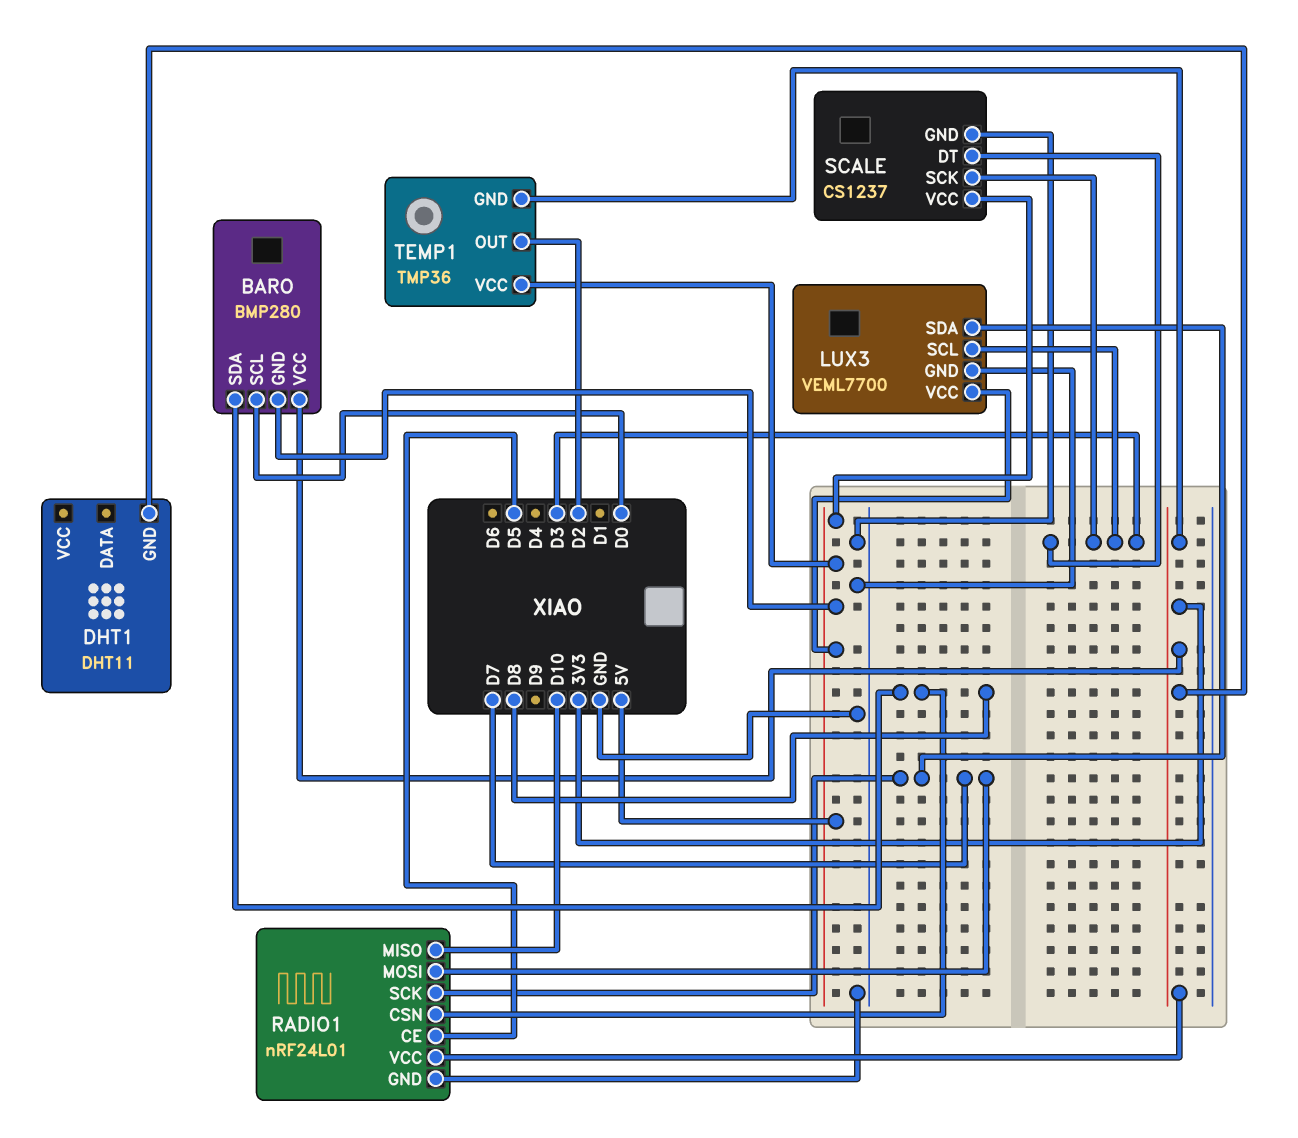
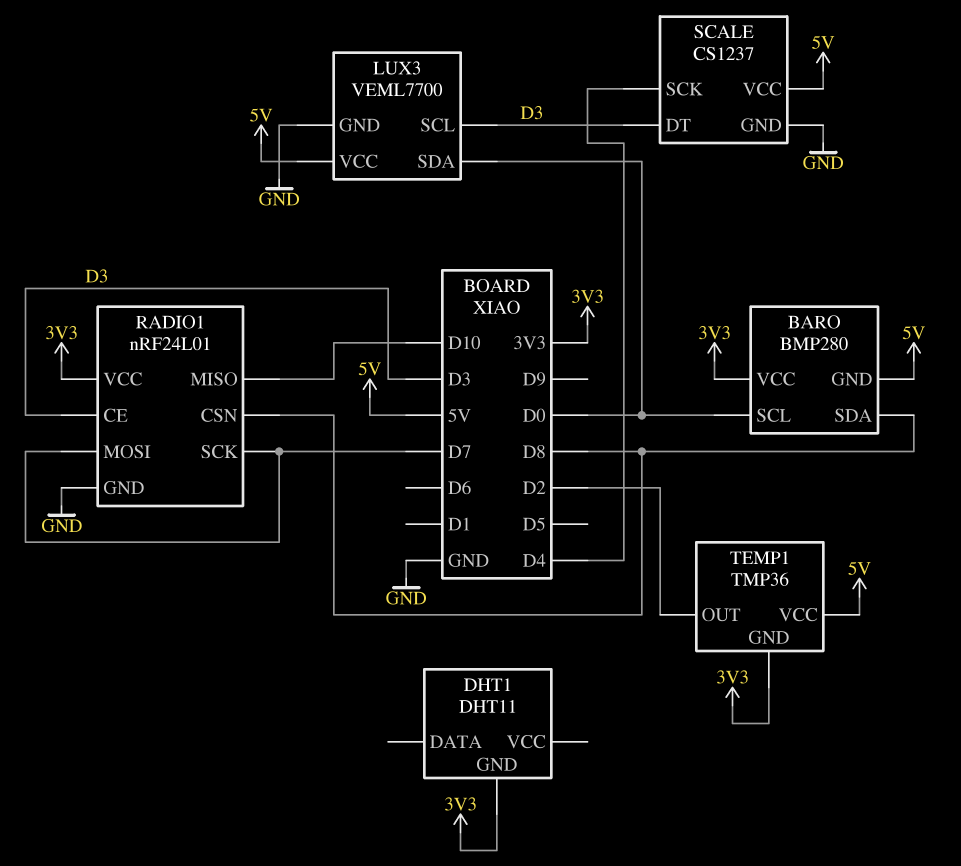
LUX3 pin SDA: D7 -> D0
RADIO1 pin CE: D5 -> D3
SCALE pin SCK: D3 -> D4

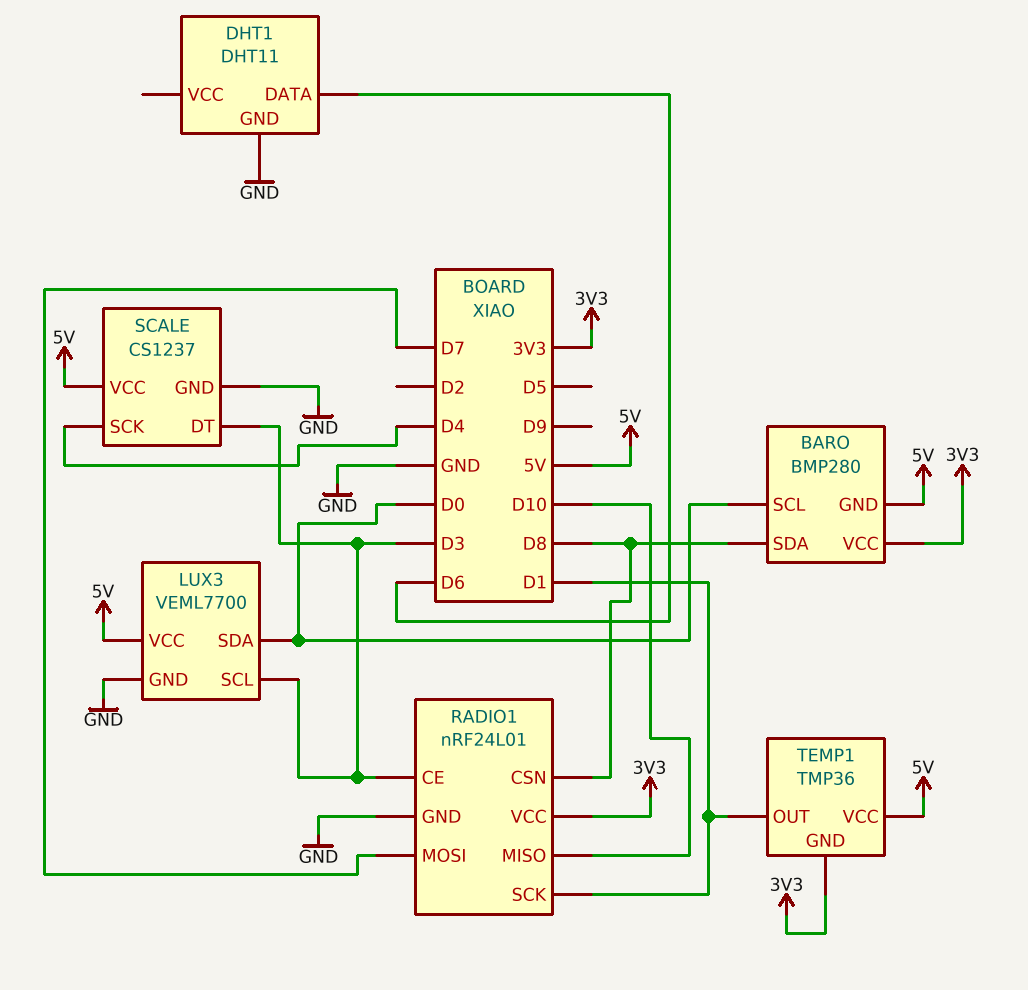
DHT1 pin DATA: none -> D6
DHT1 pin GND: 3V3 -> GND
RADIO1 pin SCK: D7 -> D1
TEMP1 pin OUT: D2 -> D1

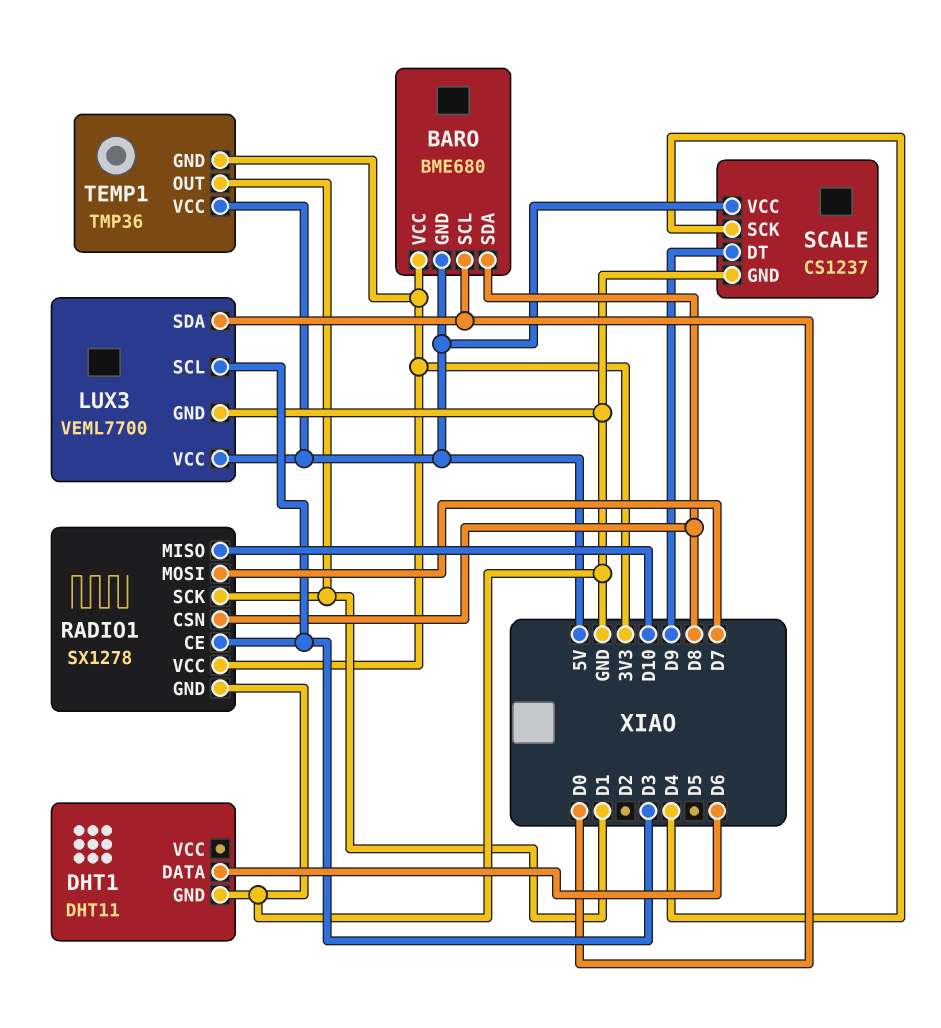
BARO: BMP280 -> BME680
RADIO1: nRF24L01 -> SX1278
SCALE pin DT: D3 -> D9

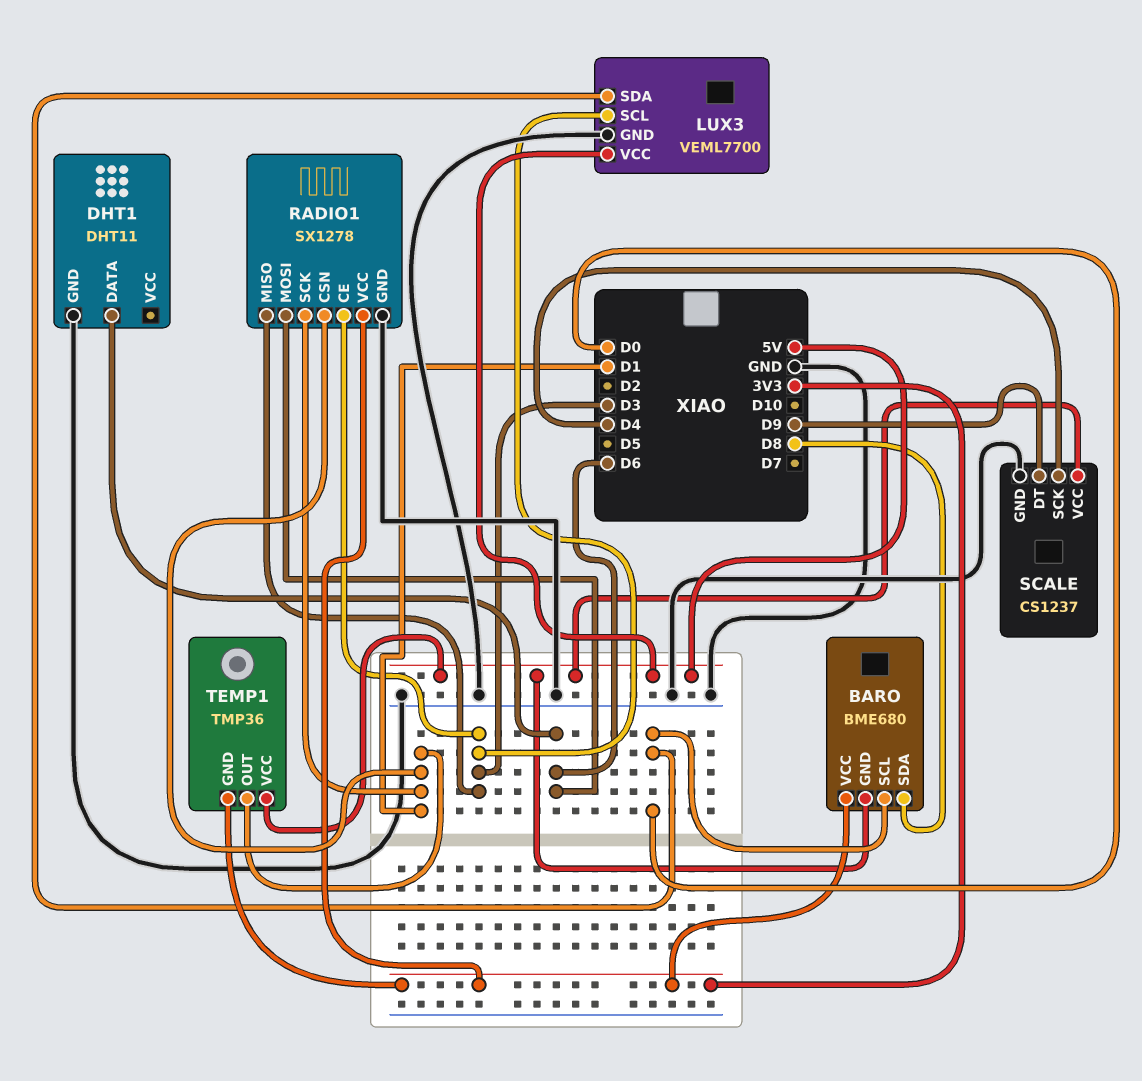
RADIO1 pin CSN: D8 -> D1
RADIO1 pin MISO: D10 -> D3
RADIO1 pin MOSI: D7 -> D6

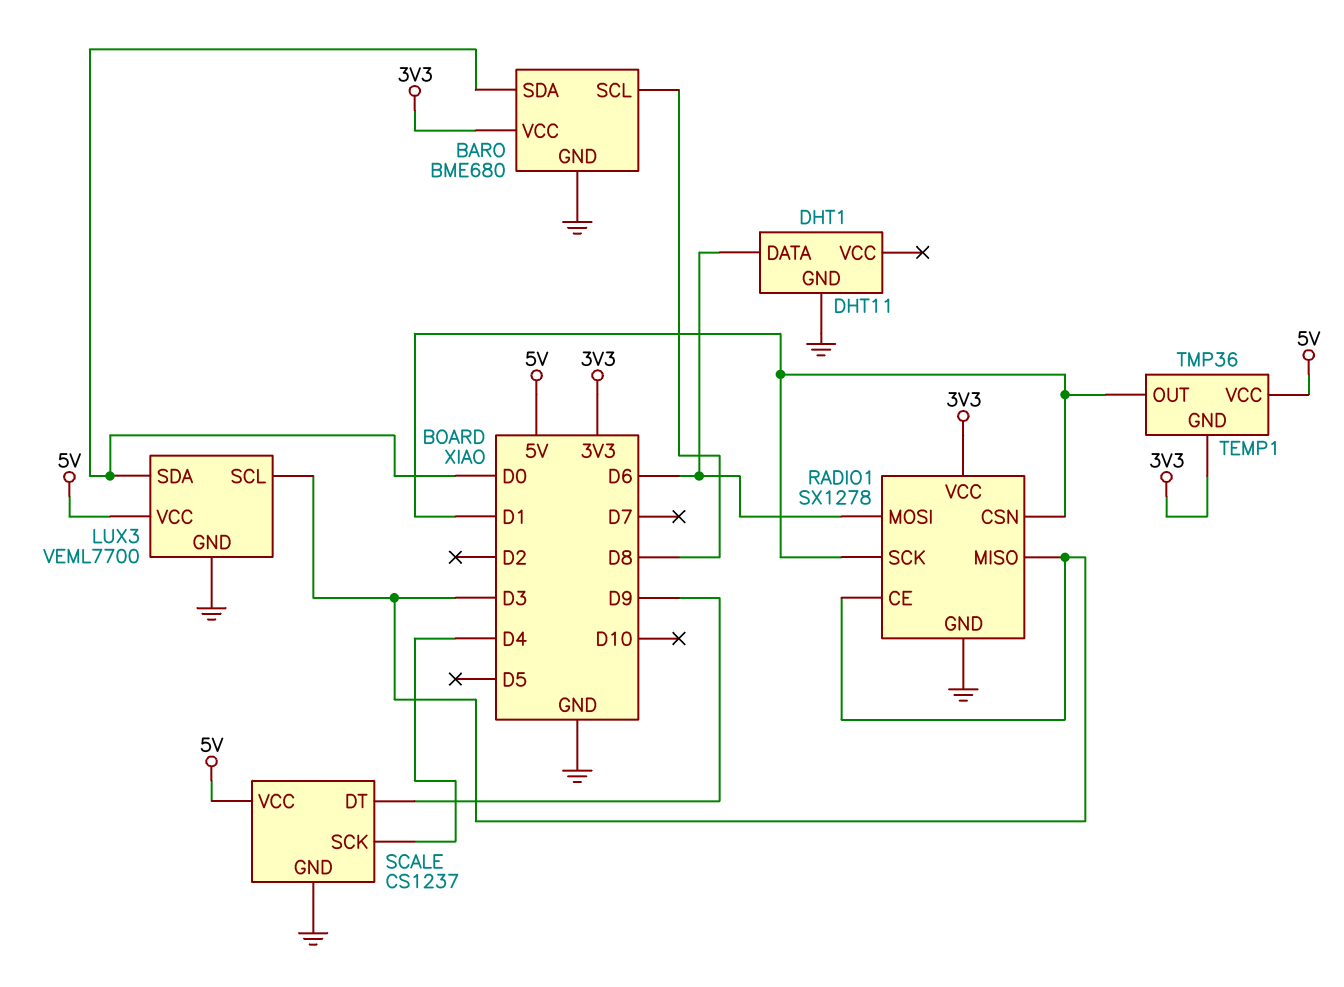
BARO pin GND: 5V -> GND
BARO pin SCL: D0 -> D8
BARO pin SDA: D8 -> D0

